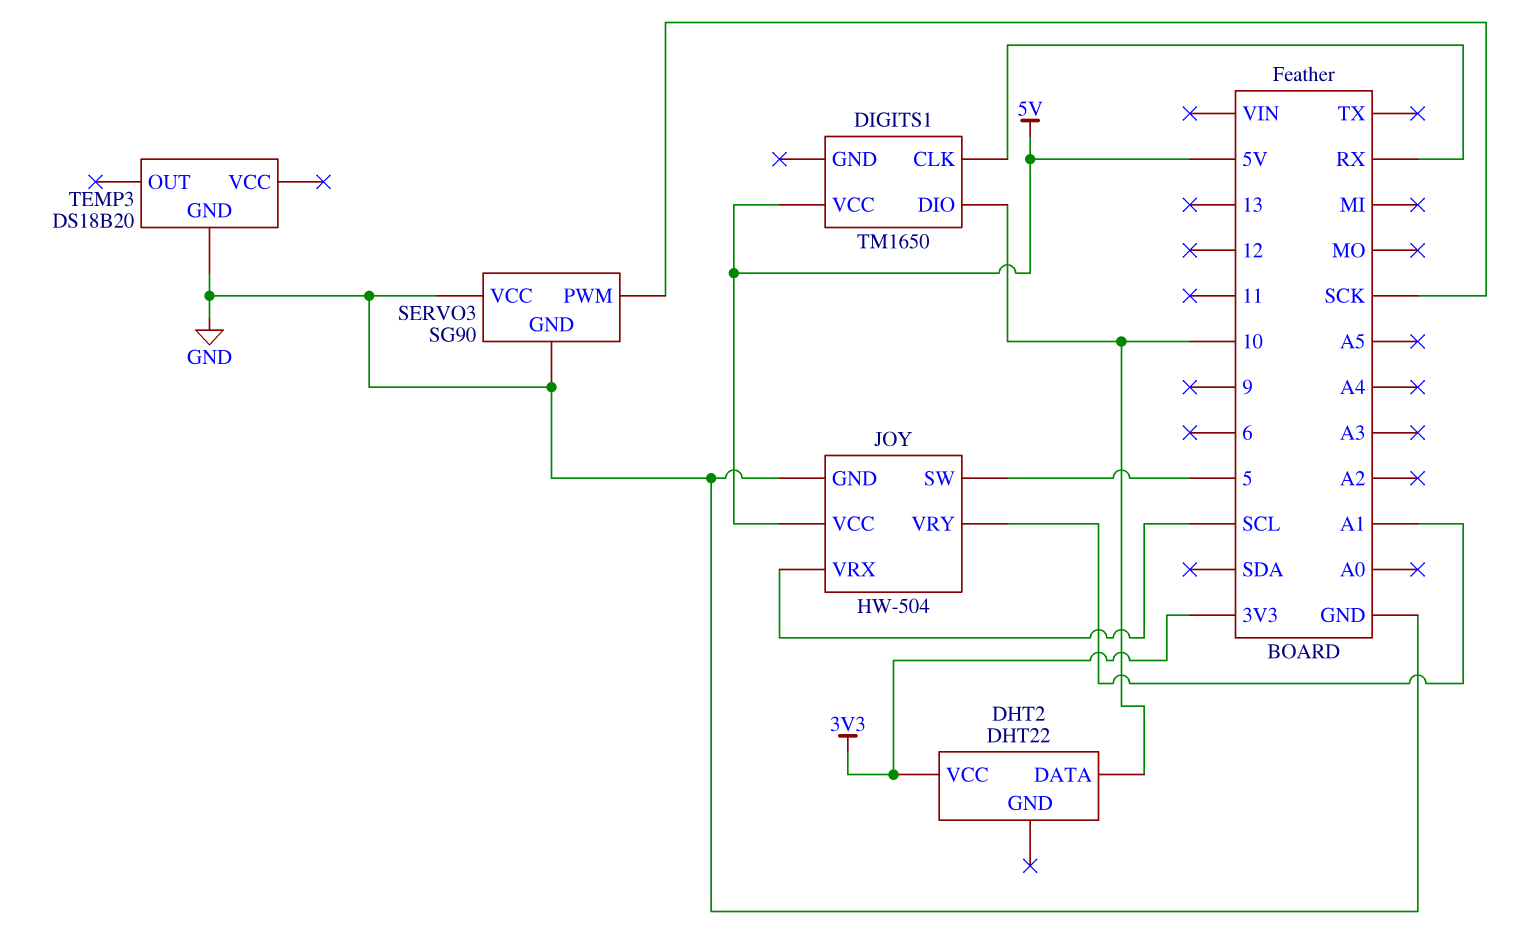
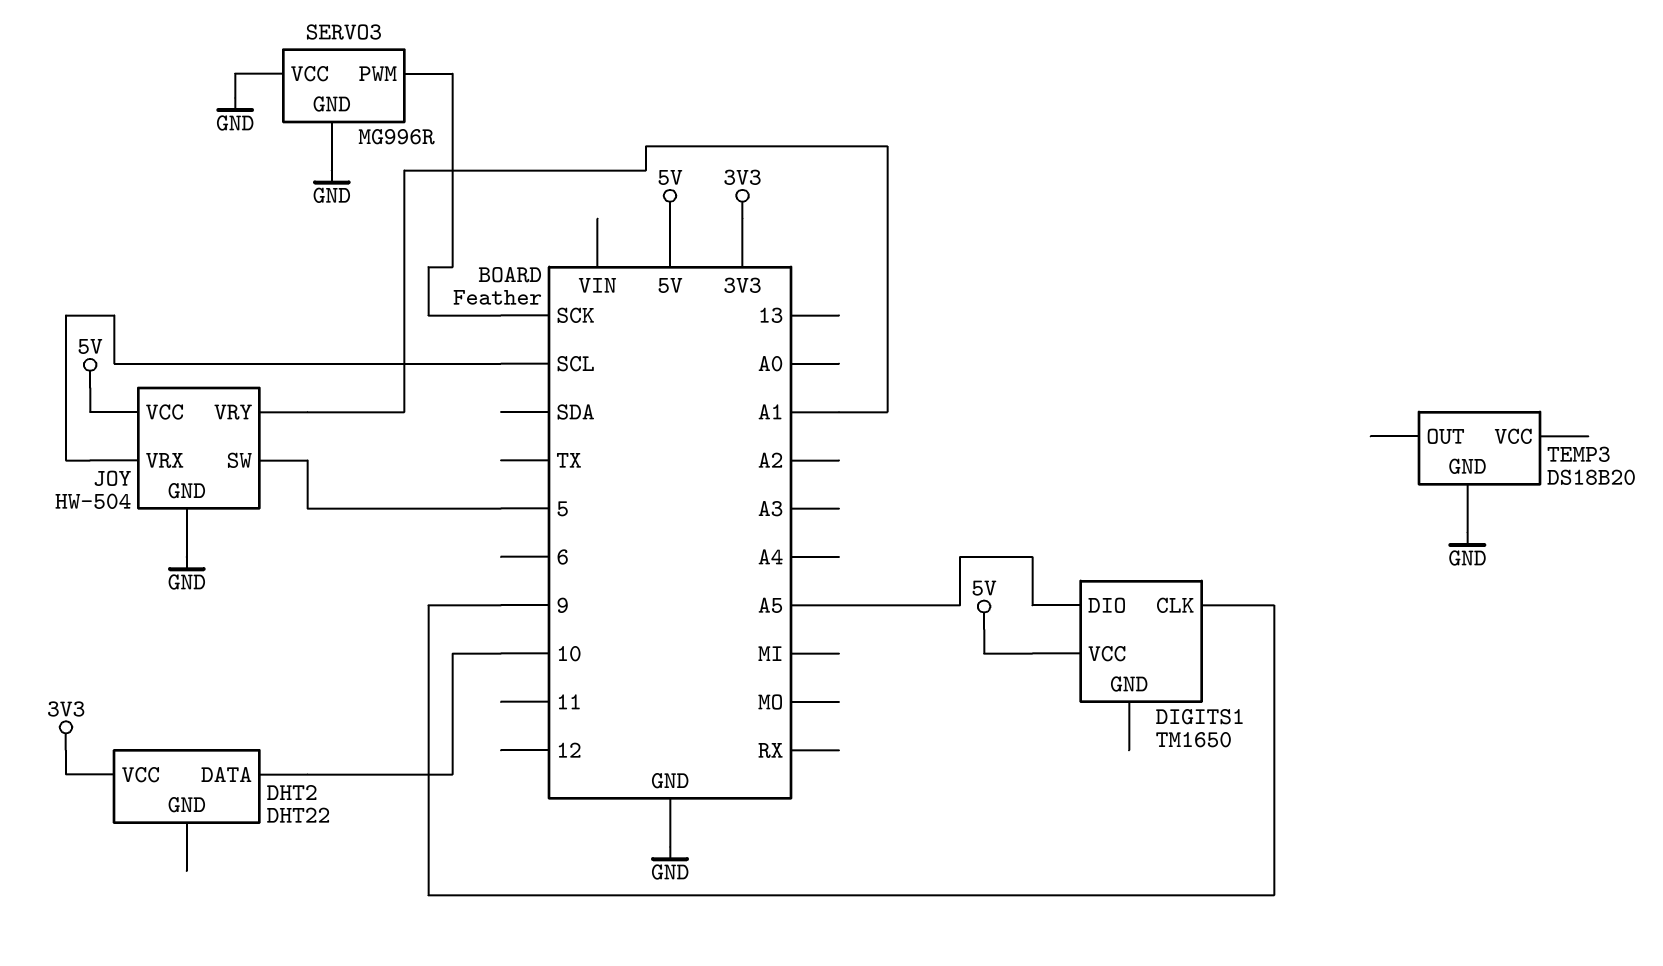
DIGITS1 pin CLK: RX -> 9
DIGITS1 pin DIO: 10 -> A5
SERVO3: SG90 -> MG996R

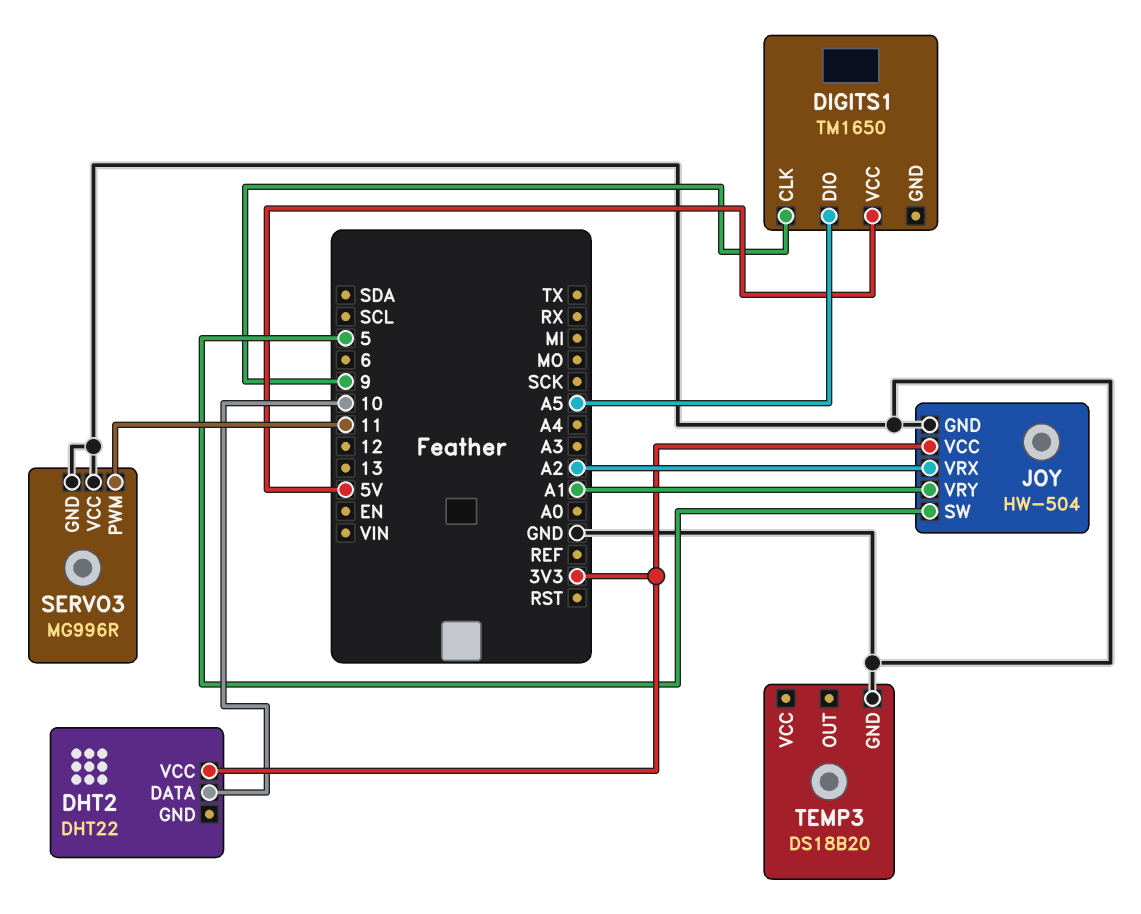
JOY pin VCC: 5V -> 3V3
JOY pin VRX: SCL -> A2
SERVO3 pin PWM: SCK -> 11

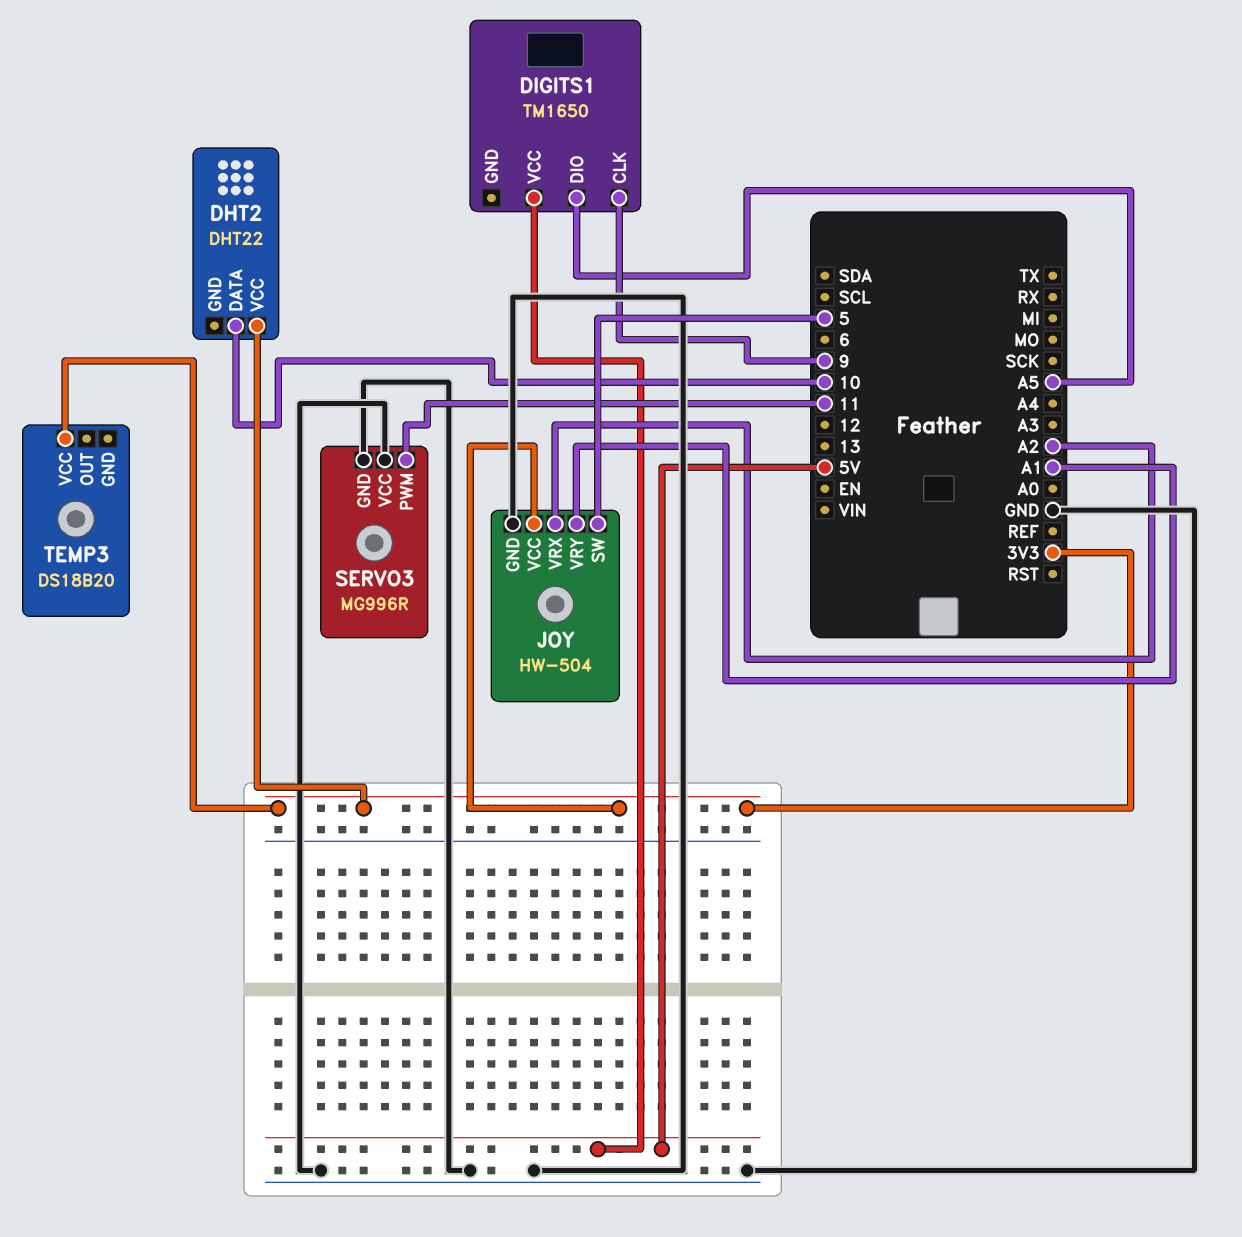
TEMP3 pin GND: GND -> none
TEMP3 pin VCC: none -> 3V3

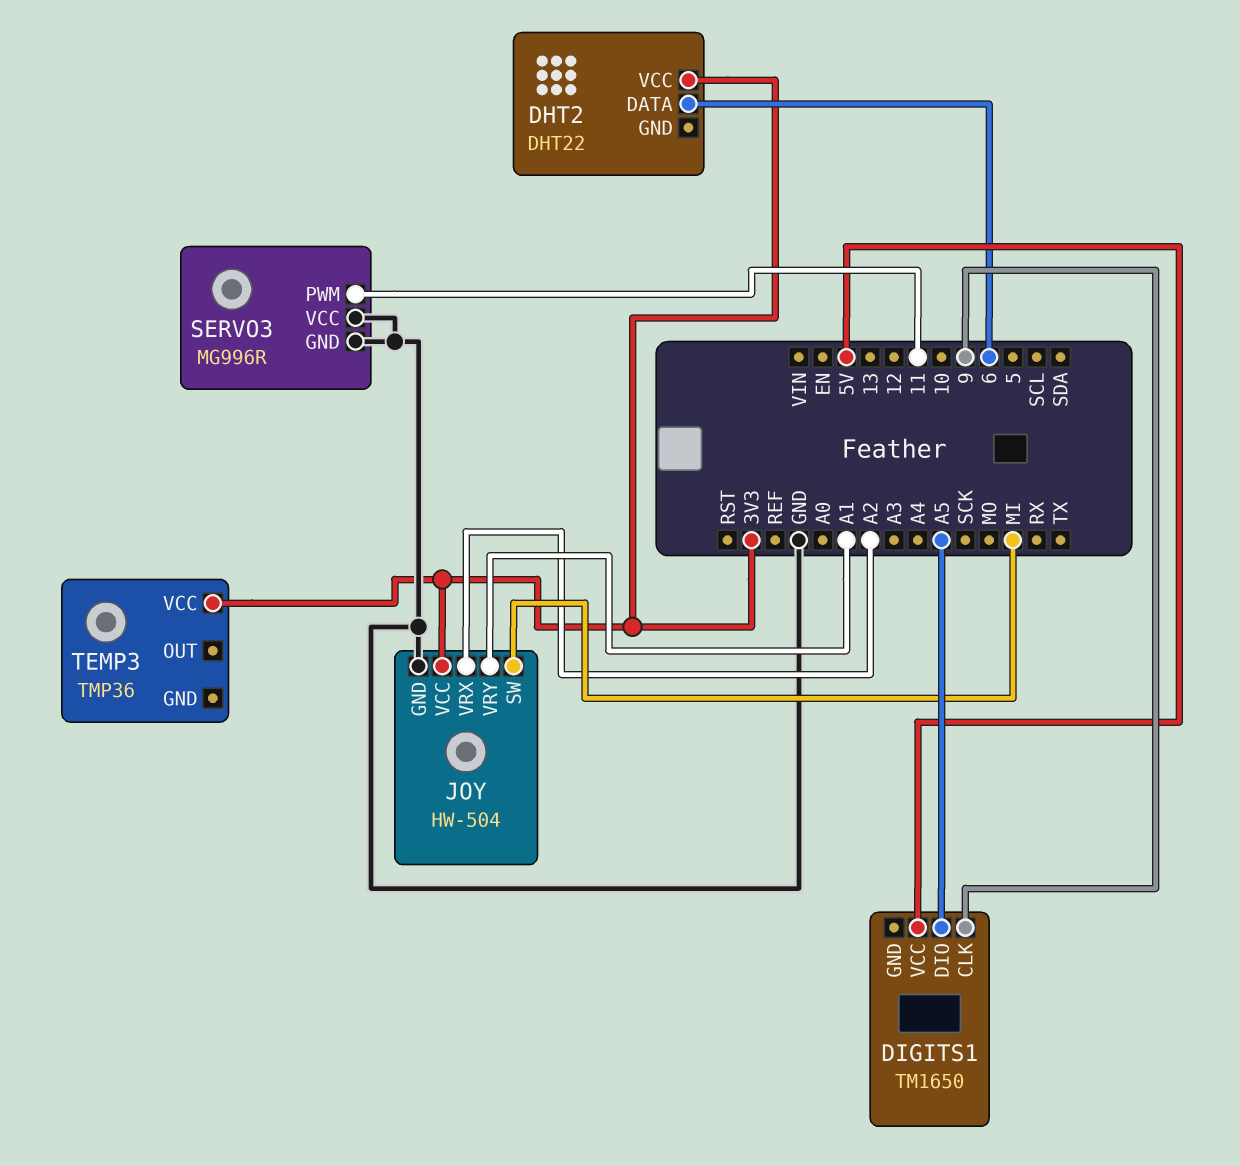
DHT2 pin DATA: 10 -> 6
JOY pin SW: 5 -> MI
TEMP3: DS18B20 -> TMP36

